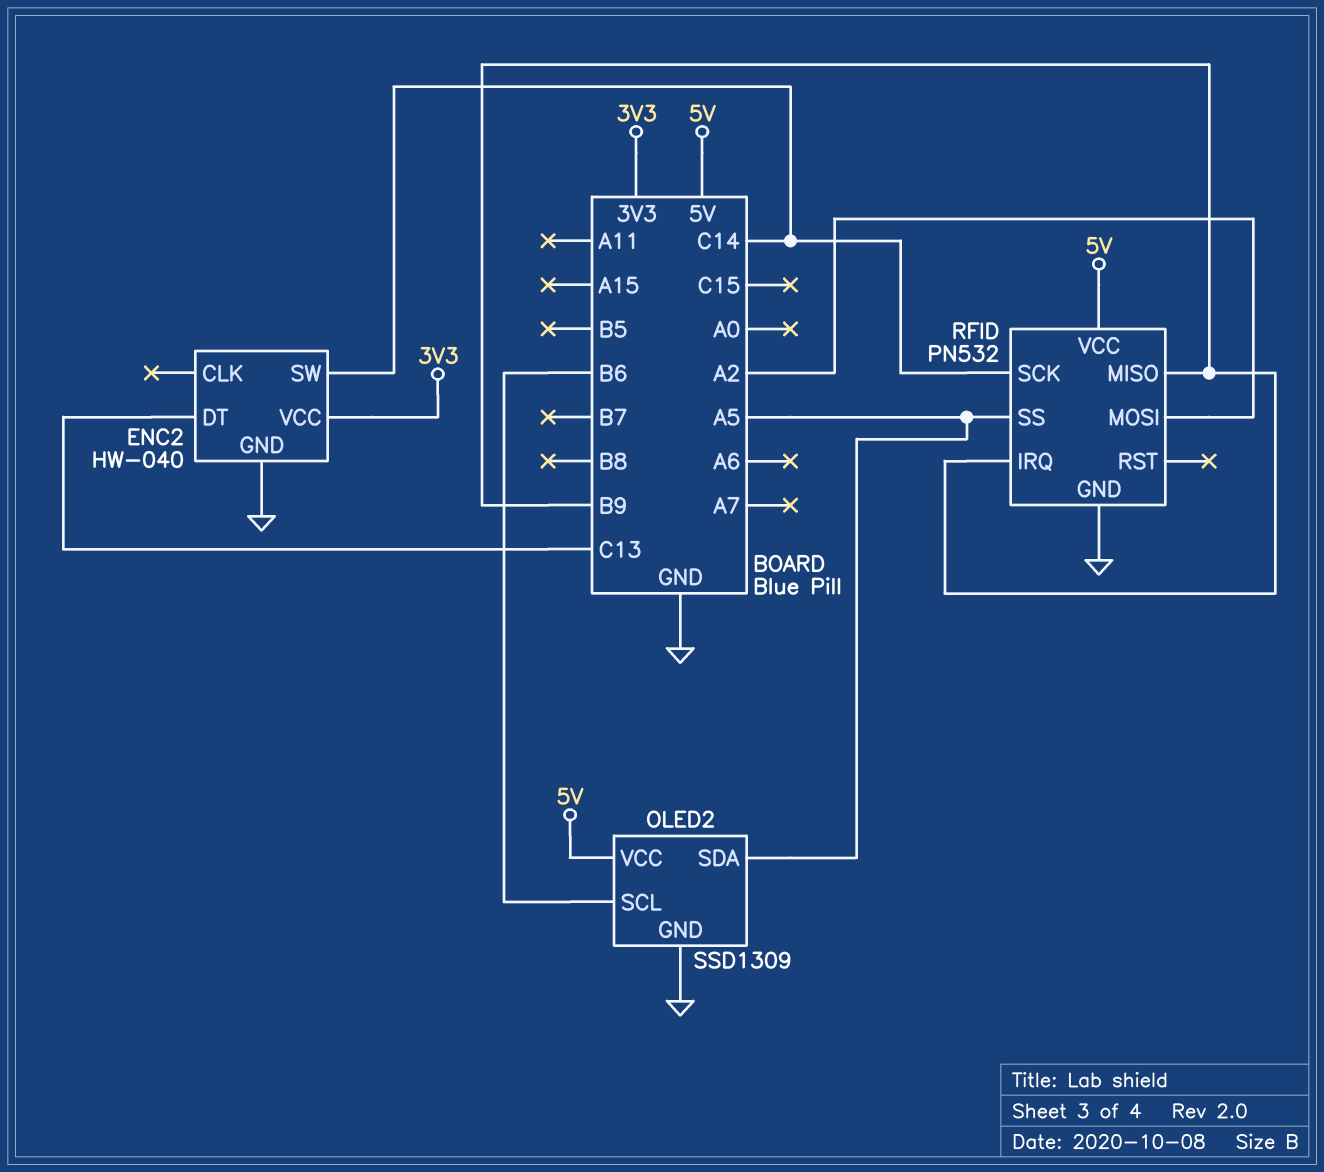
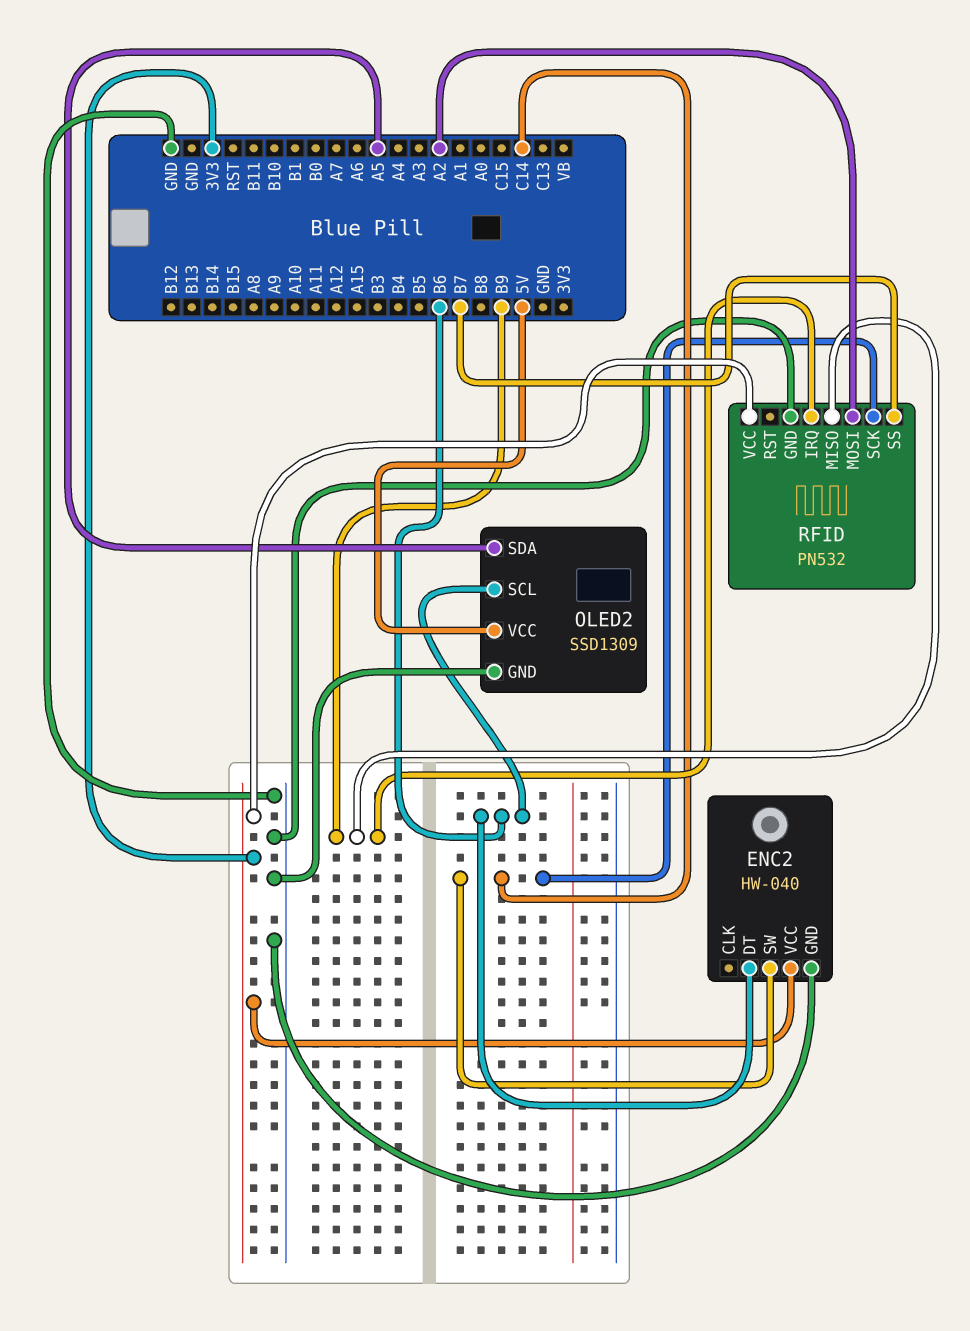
ENC2 pin DT: C13 -> B6
RFID pin SS: A5 -> B7
RFID pin VCC: 5V -> 3V3

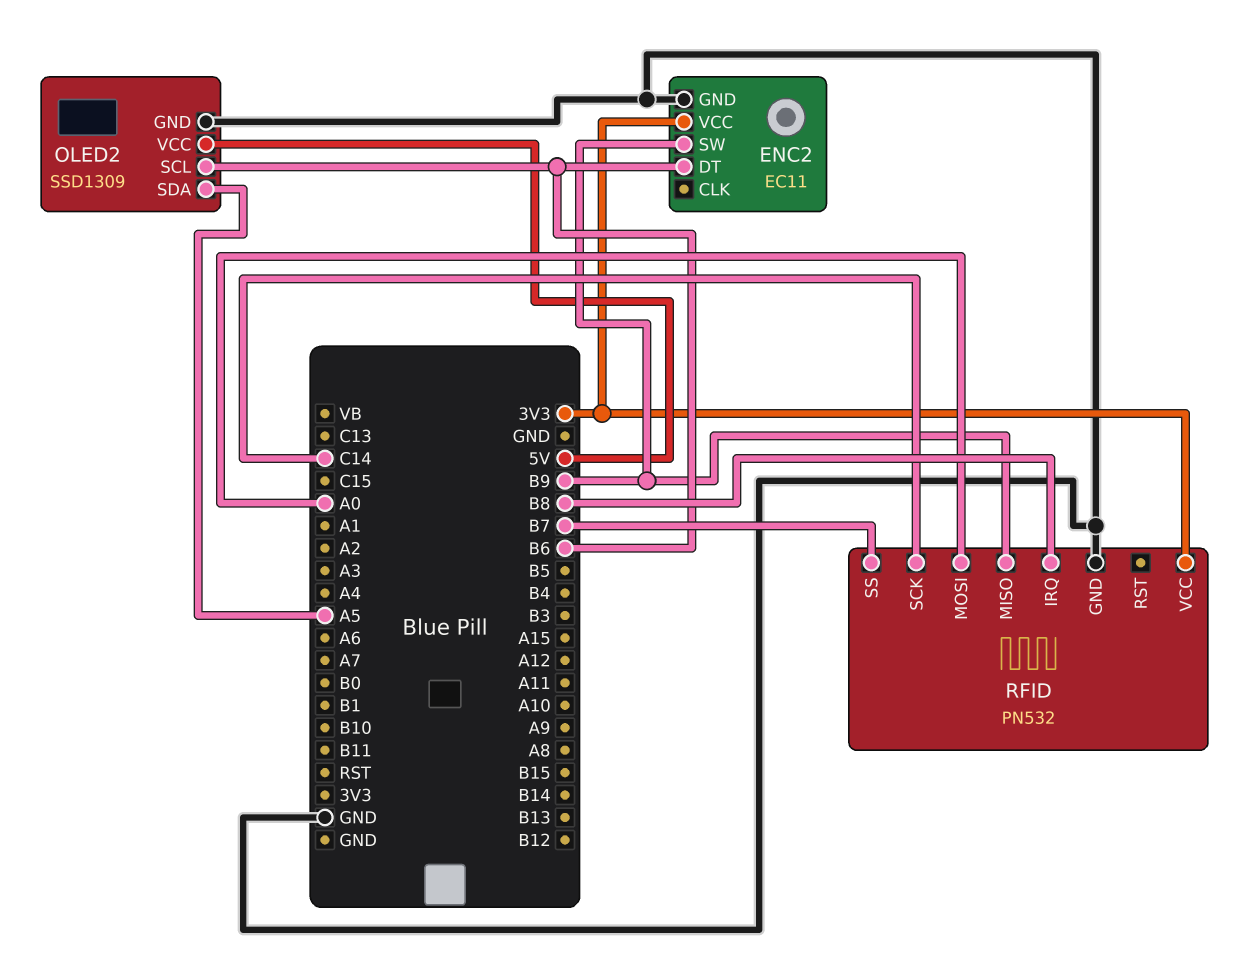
ENC2: HW-040 -> EC11
ENC2 pin SW: C14 -> B9
RFID pin IRQ: B9 -> B8
RFID pin MOSI: A2 -> A0

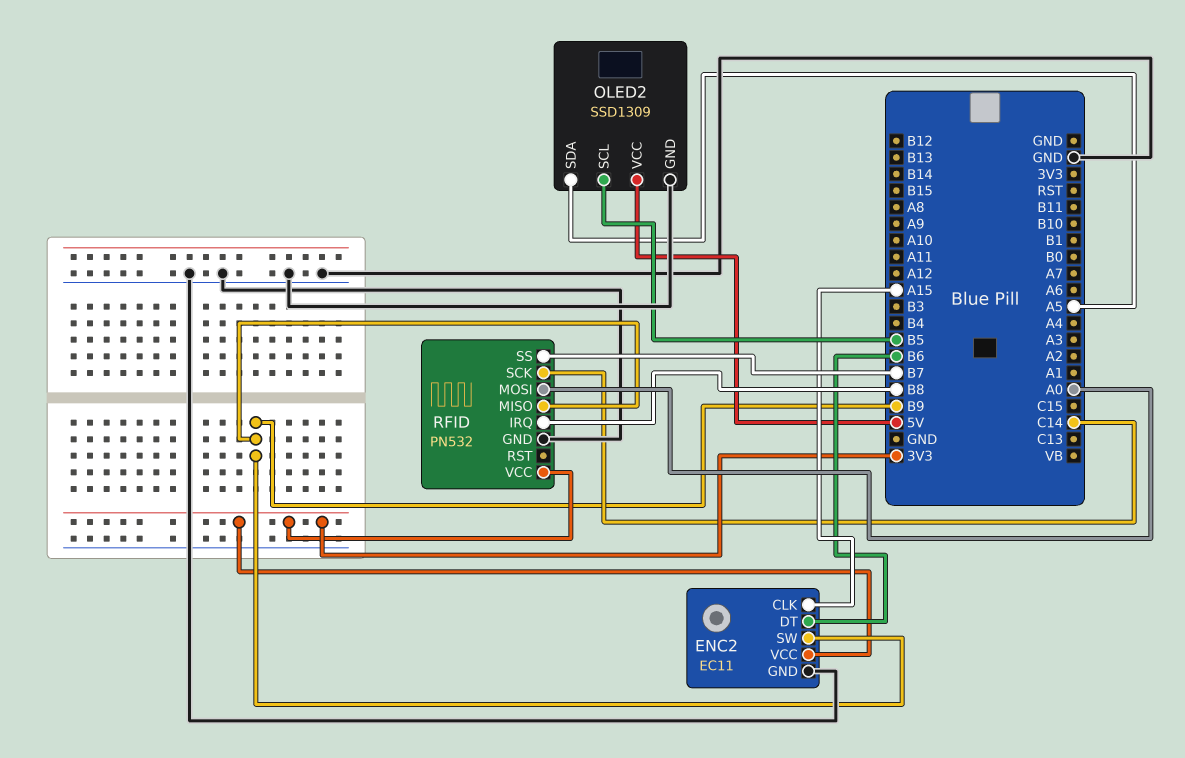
ENC2 pin CLK: none -> A15
OLED2 pin SCL: B6 -> B5

